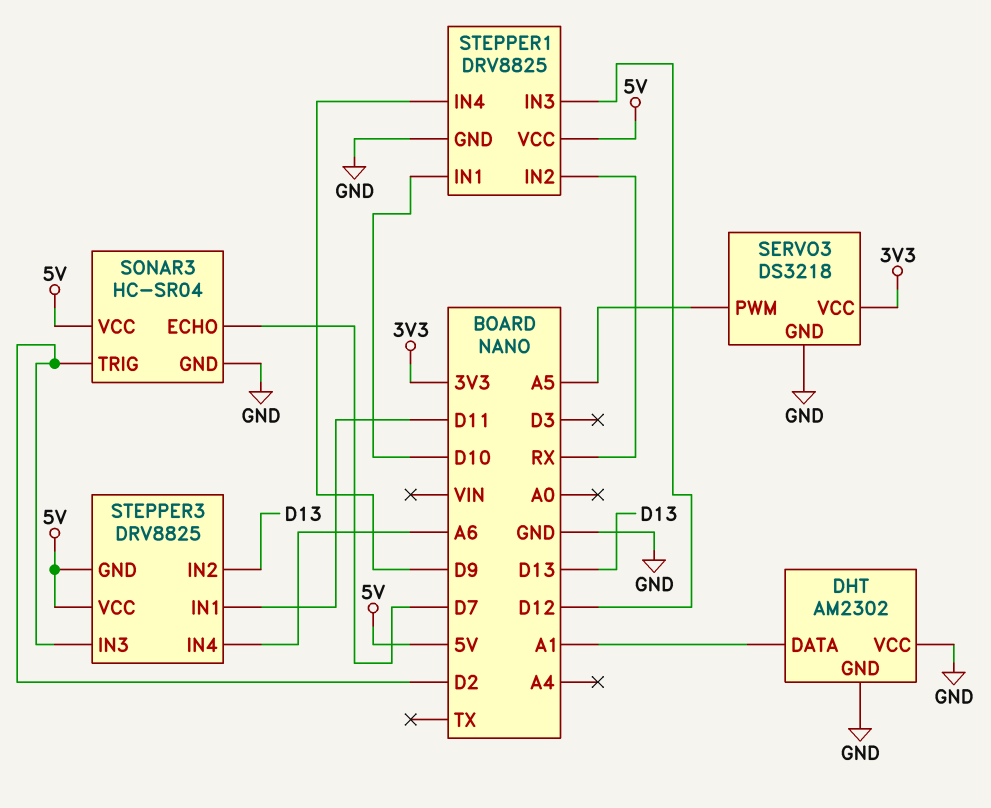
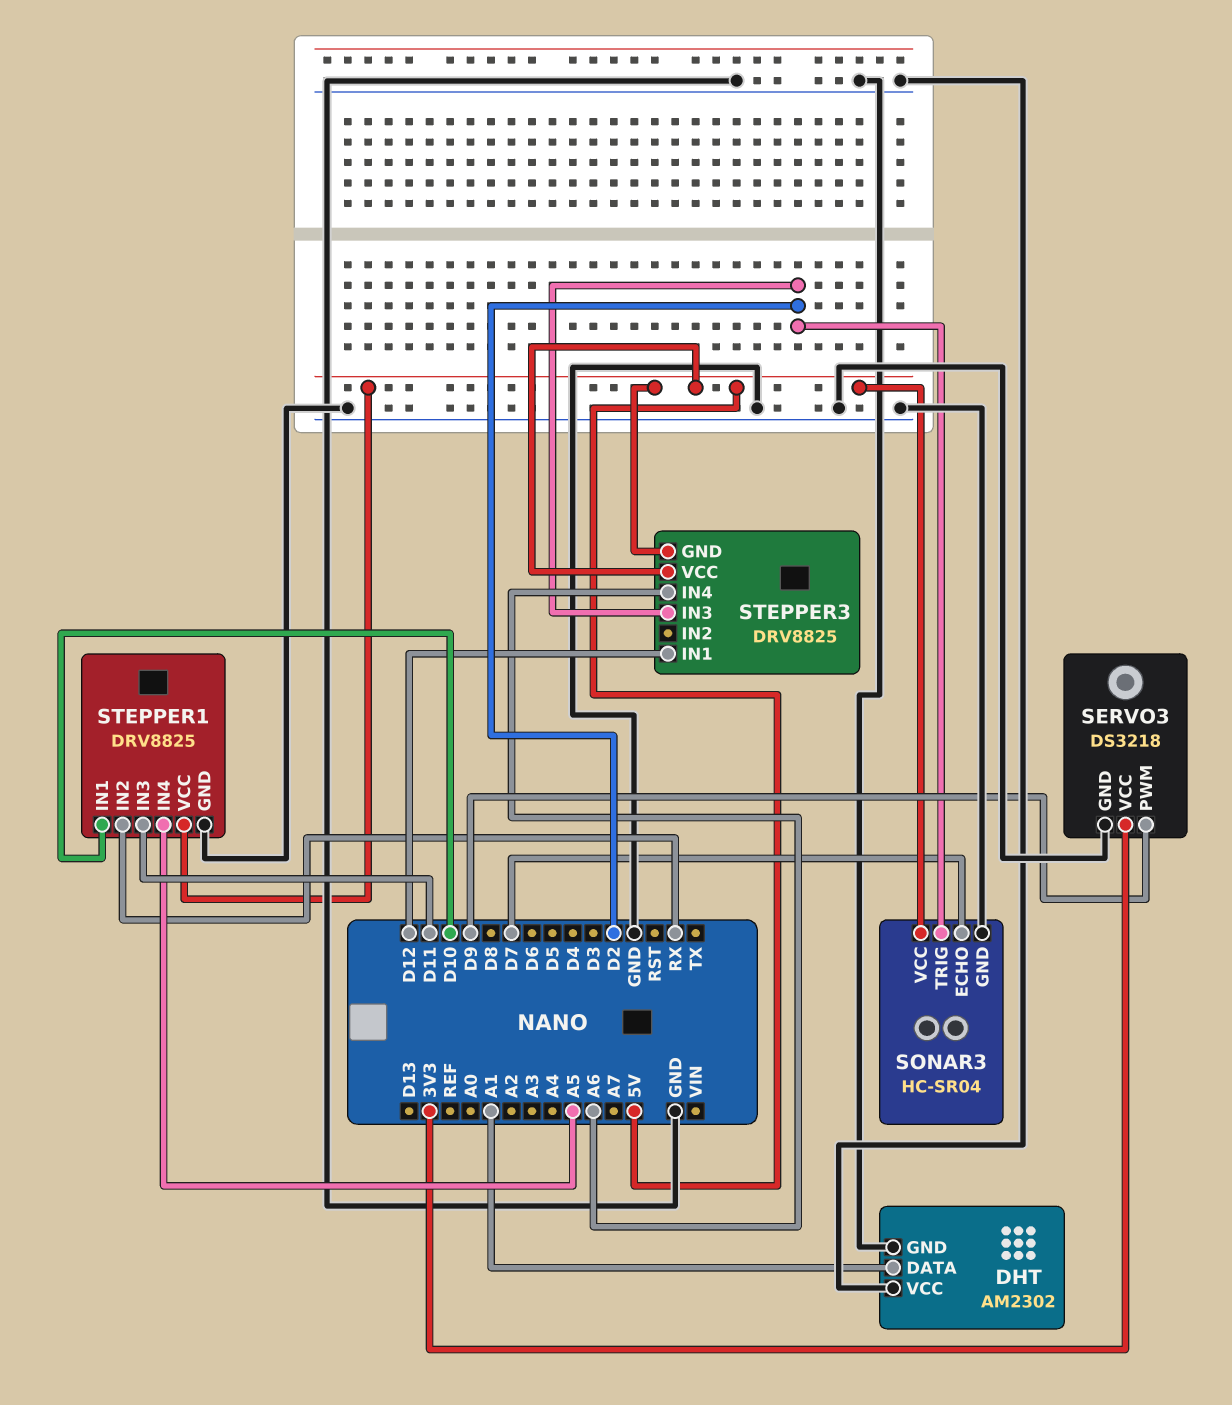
SERVO3 pin PWM: A5 -> D9
STEPPER1 pin IN3: D12 -> D11
STEPPER1 pin IN4: D9 -> A5
STEPPER3 pin IN1: D11 -> D12
STEPPER3 pin IN2: D13 -> none

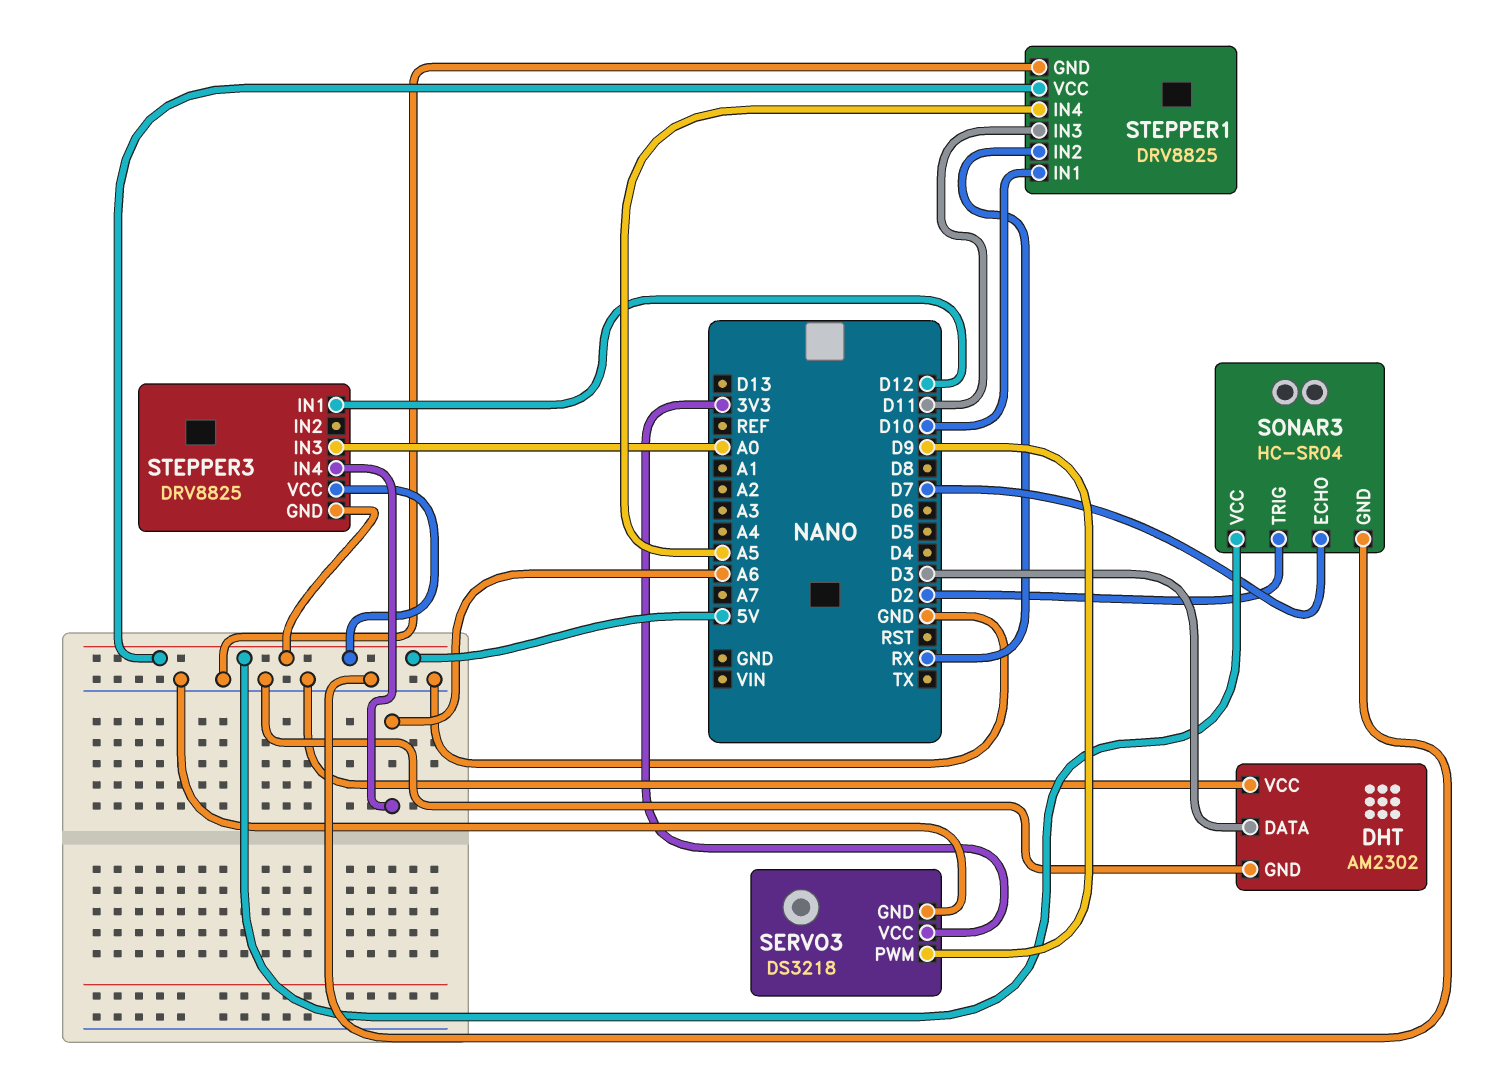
DHT pin DATA: A1 -> D3
STEPPER3 pin IN3: D2 -> A0

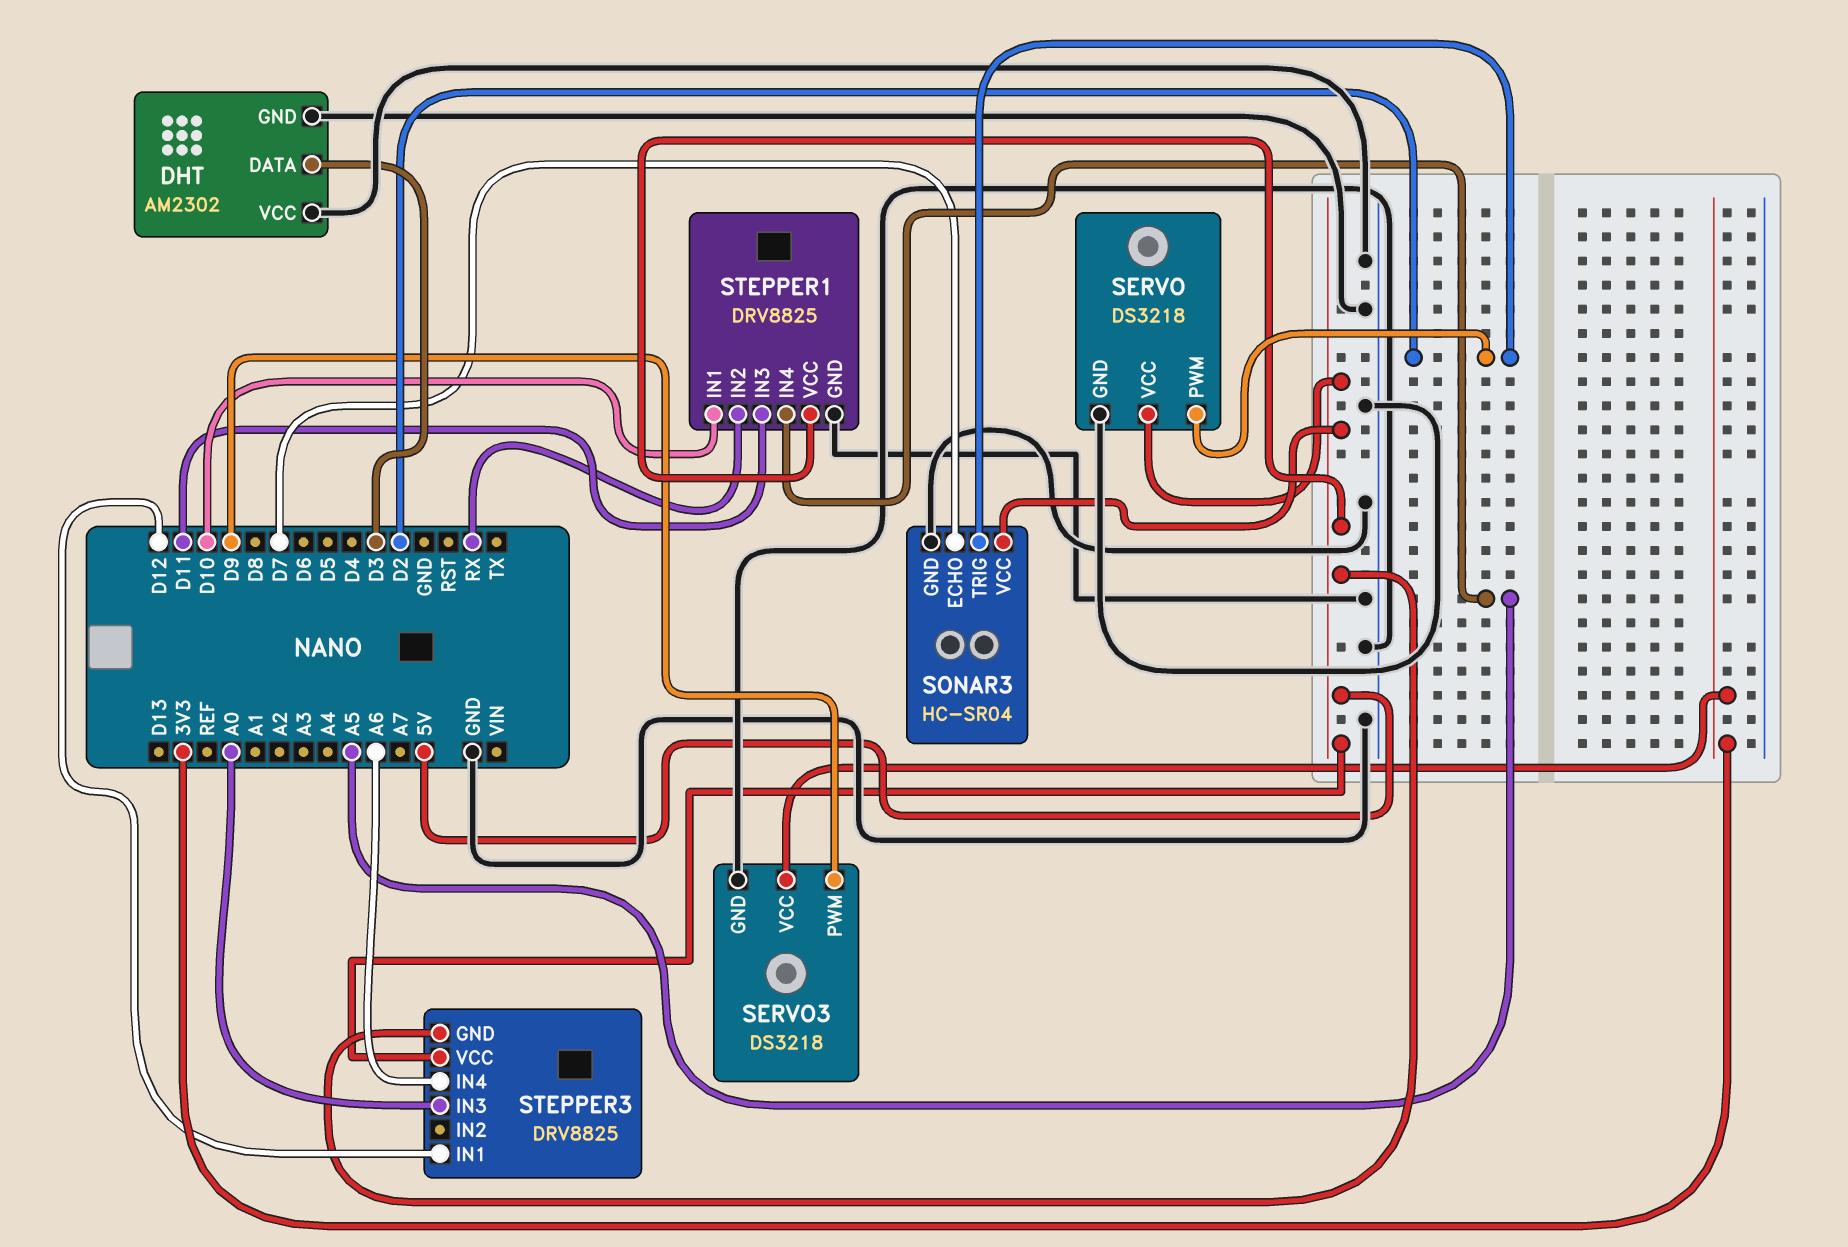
SERVO: none -> DS3218
SERVO pin GND: none -> GND
SERVO pin PWM: none -> D2
SERVO pin VCC: none -> 5V

